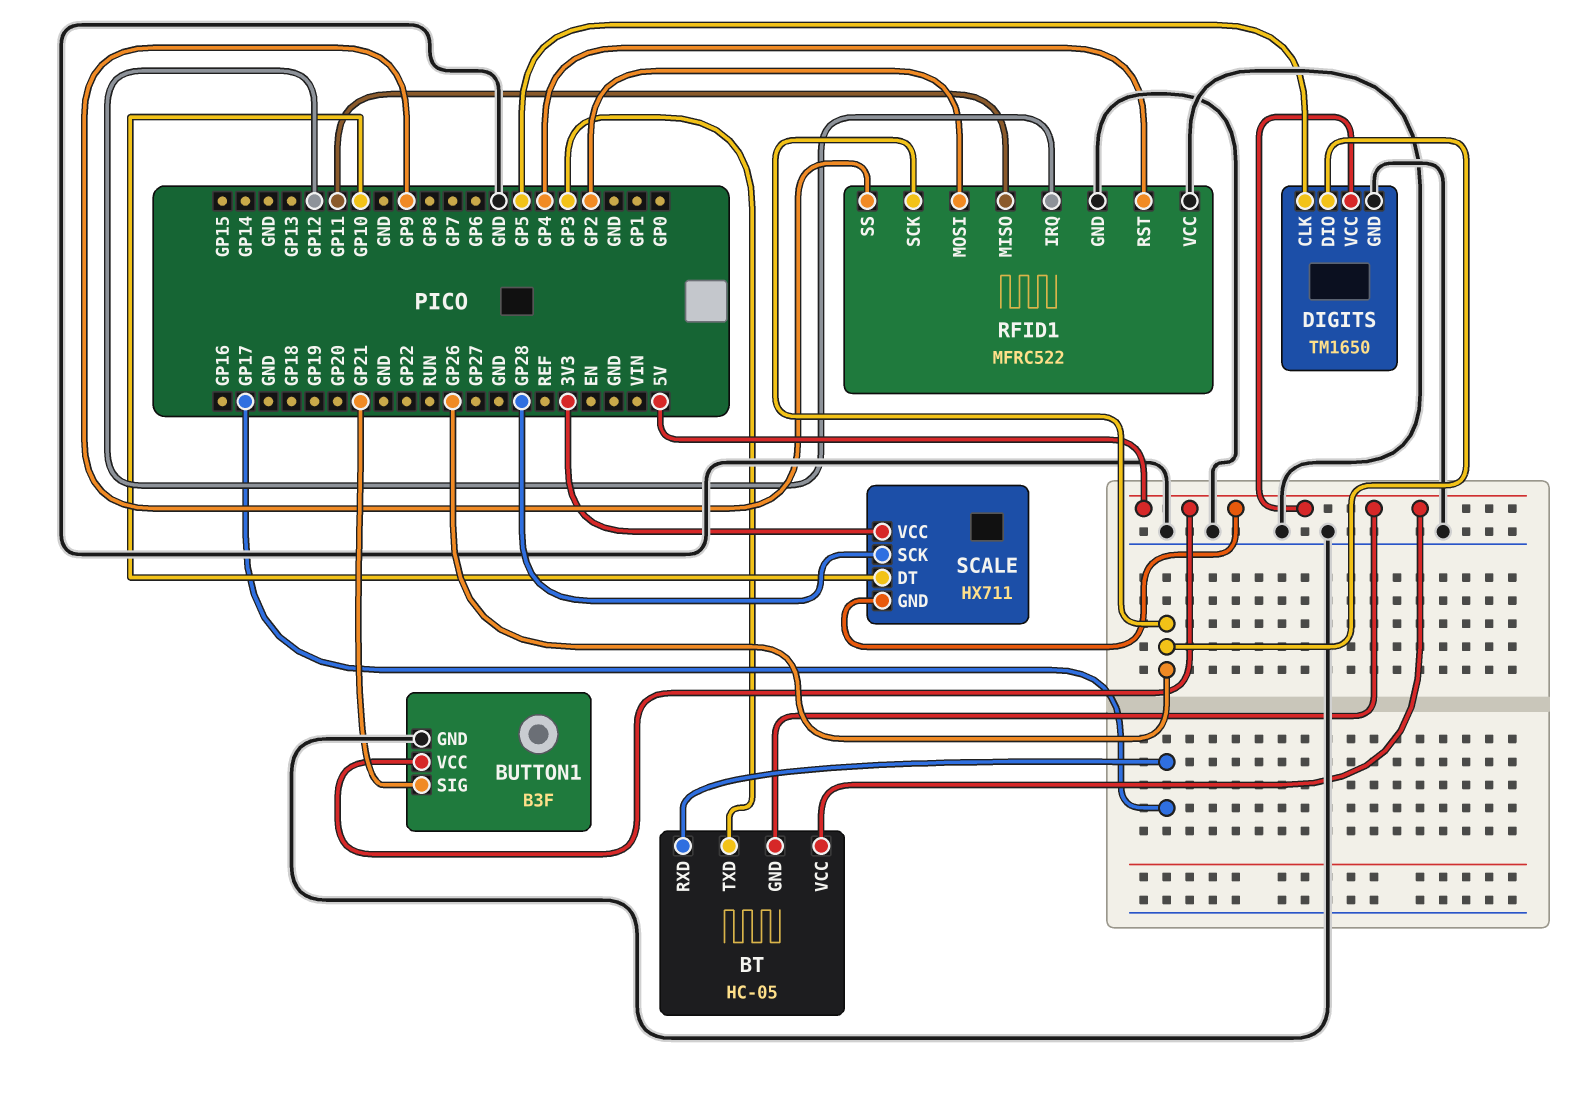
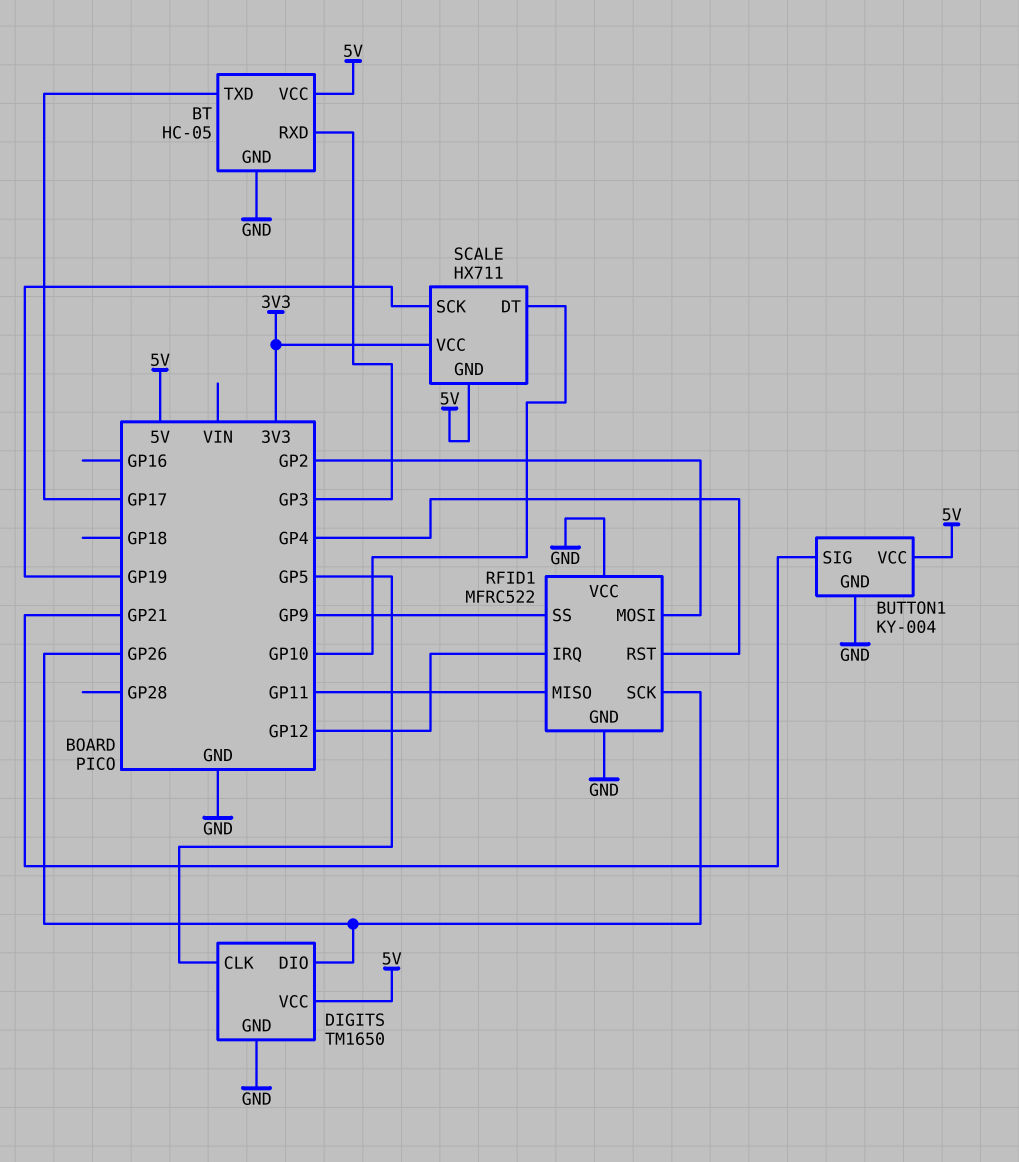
BT pin GND: 5V -> GND
BT pin RXD: GP17 -> GP3
BT pin TXD: GP3 -> GP17
BUTTON1: B3F -> KY-004
SCALE pin SCK: GP28 -> GP19

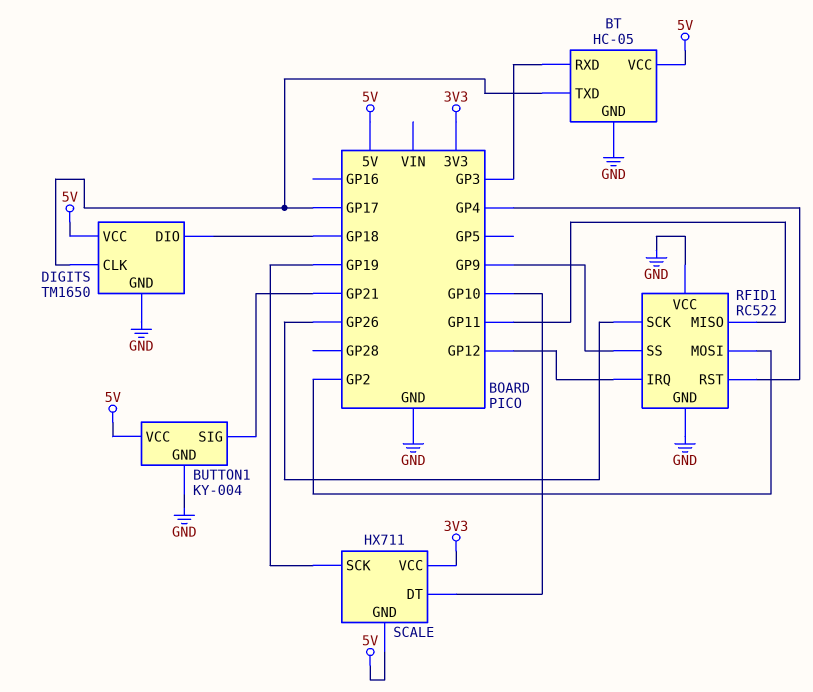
DIGITS pin CLK: GP5 -> GP17
DIGITS pin DIO: GP26 -> GP18
RFID1: MFRC522 -> RC522

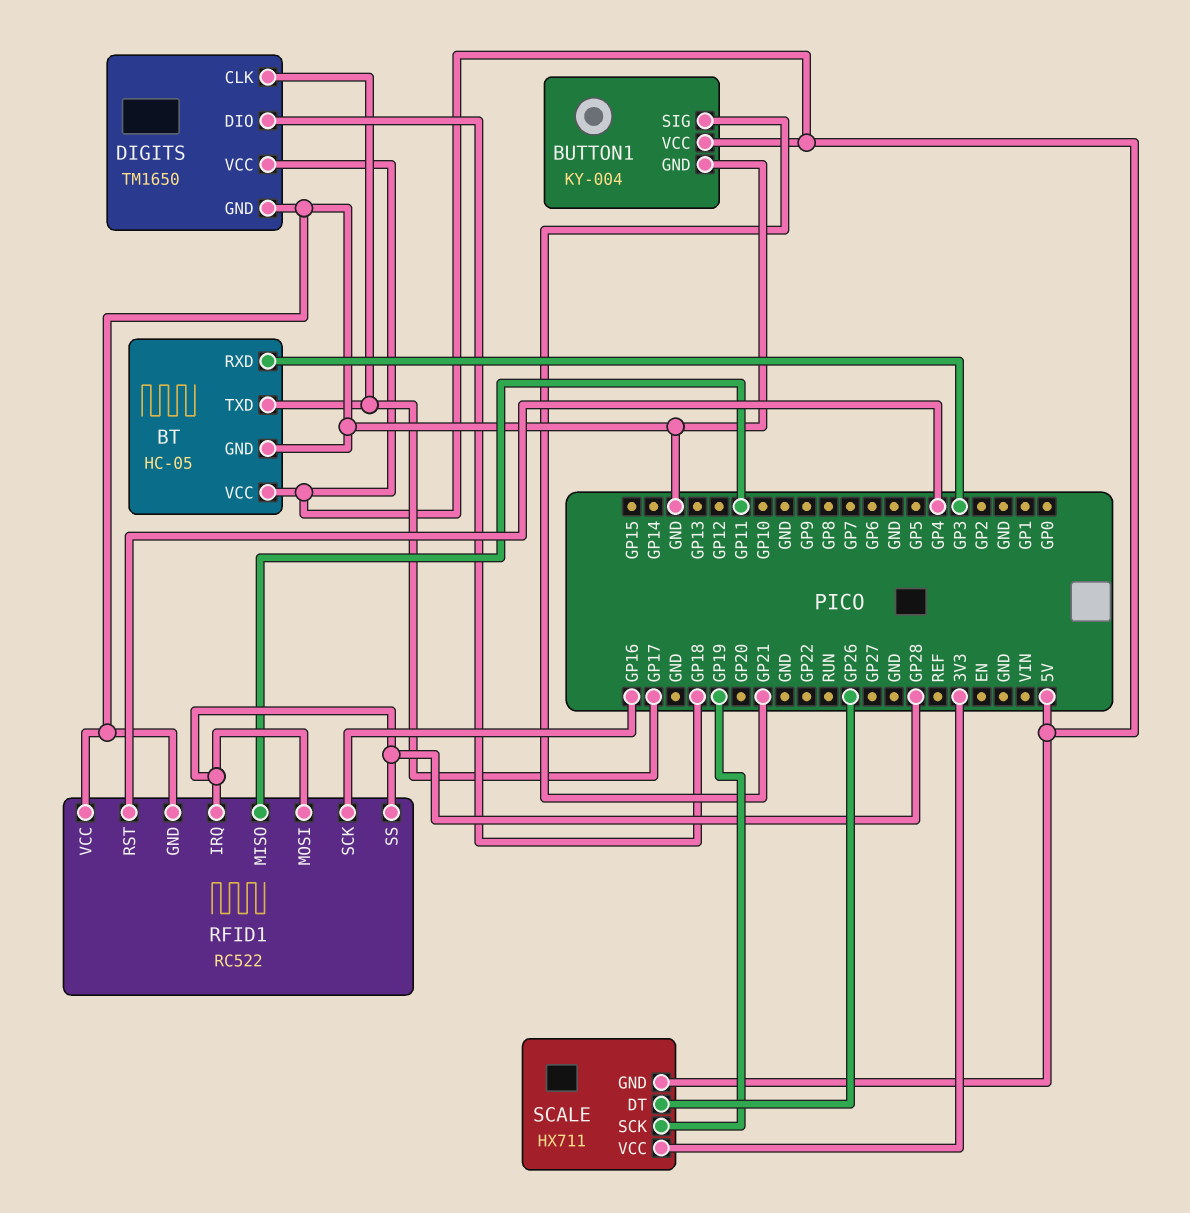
RFID1 pin IRQ: GP12 -> GP28
RFID1 pin MOSI: GP2 -> GP28
RFID1 pin SCK: GP26 -> GP16
RFID1 pin SS: GP9 -> GP28
SCALE pin DT: GP10 -> GP26

